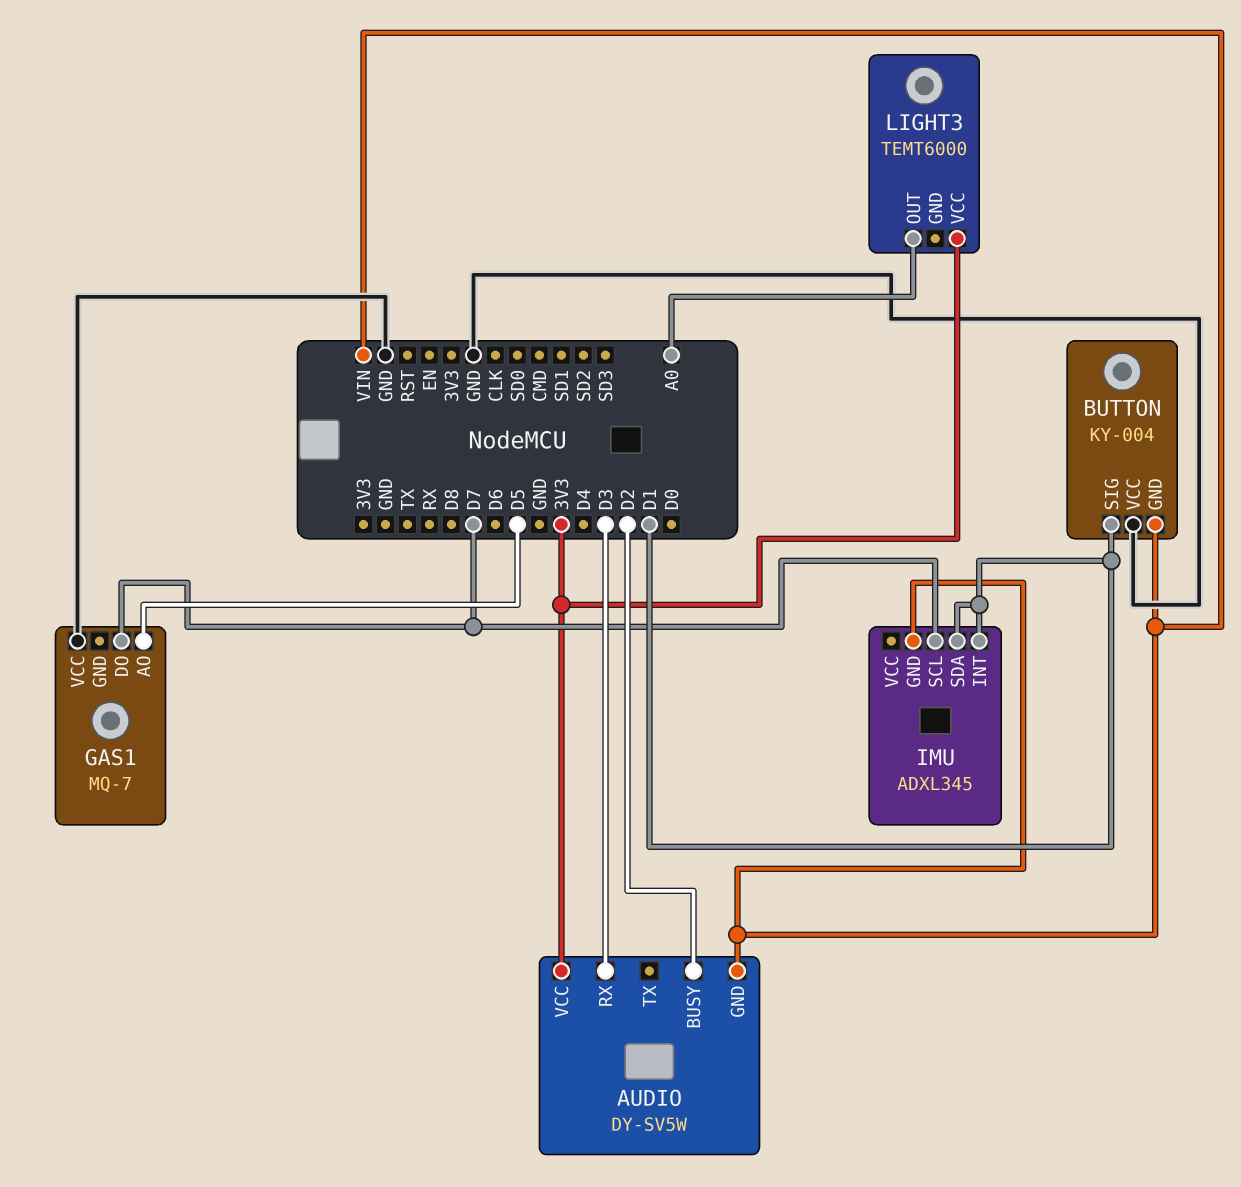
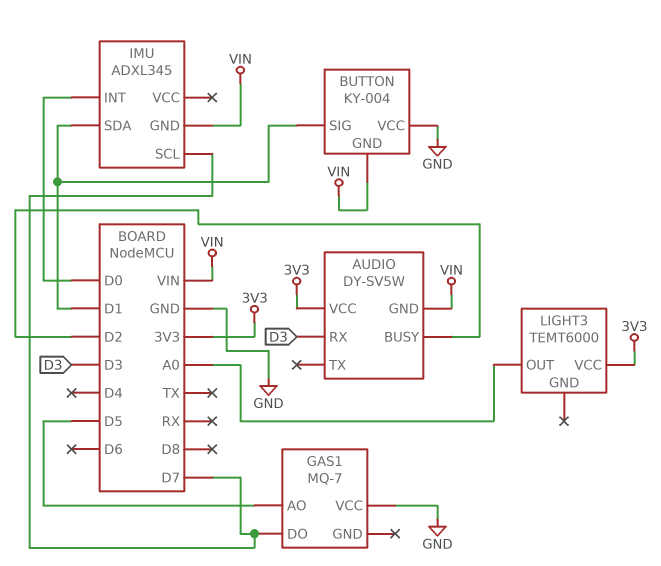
IMU pin INT: D1 -> D0

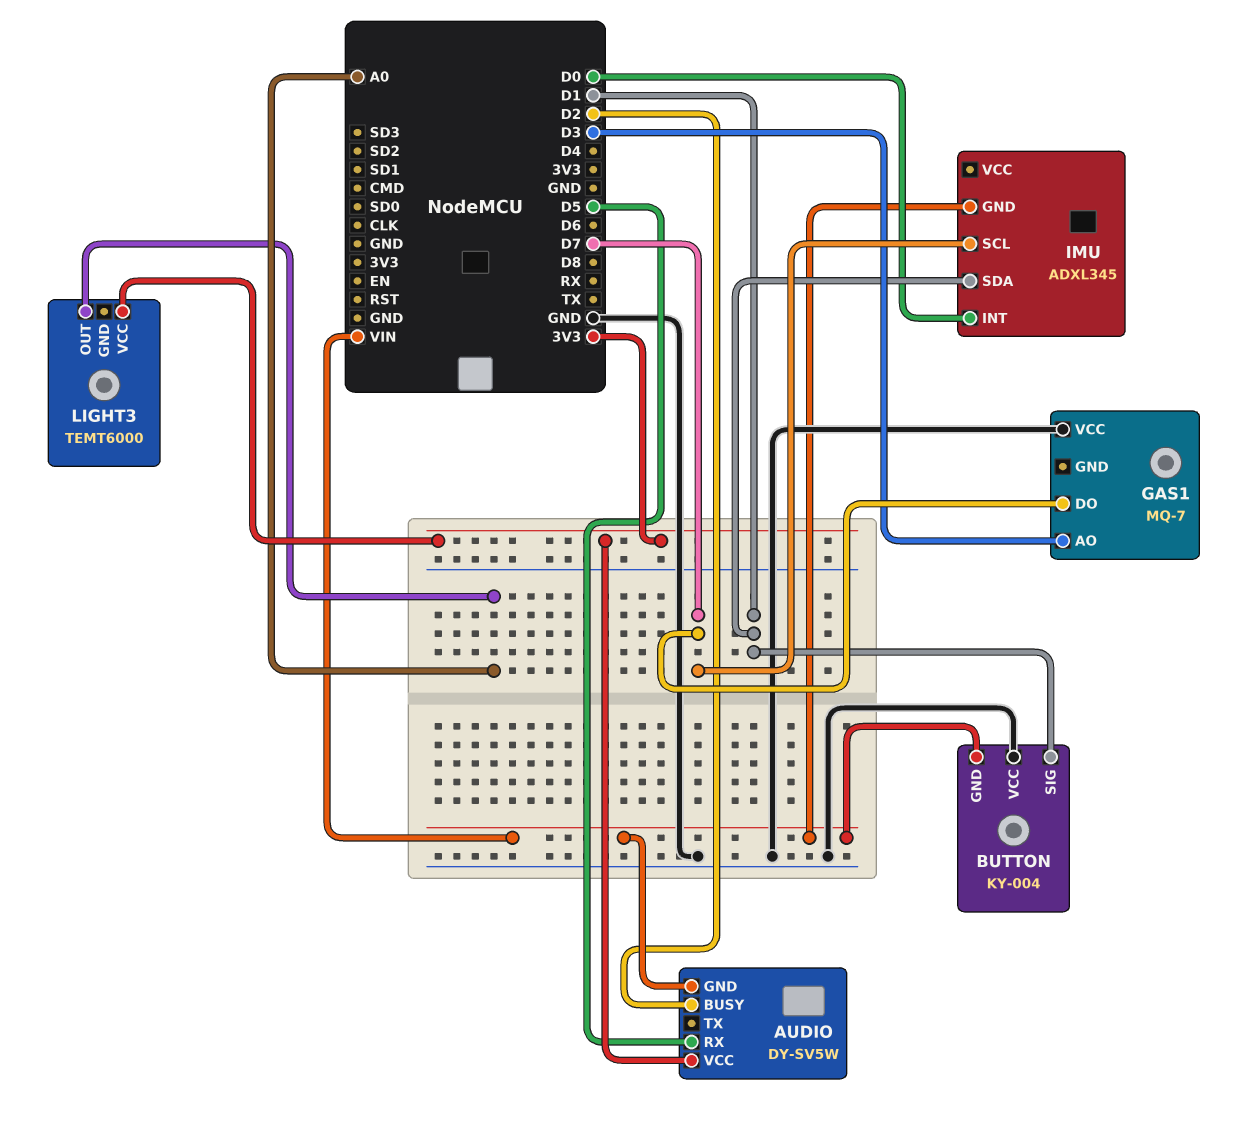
AUDIO pin RX: D3 -> D5
GAS1 pin AO: D5 -> D3

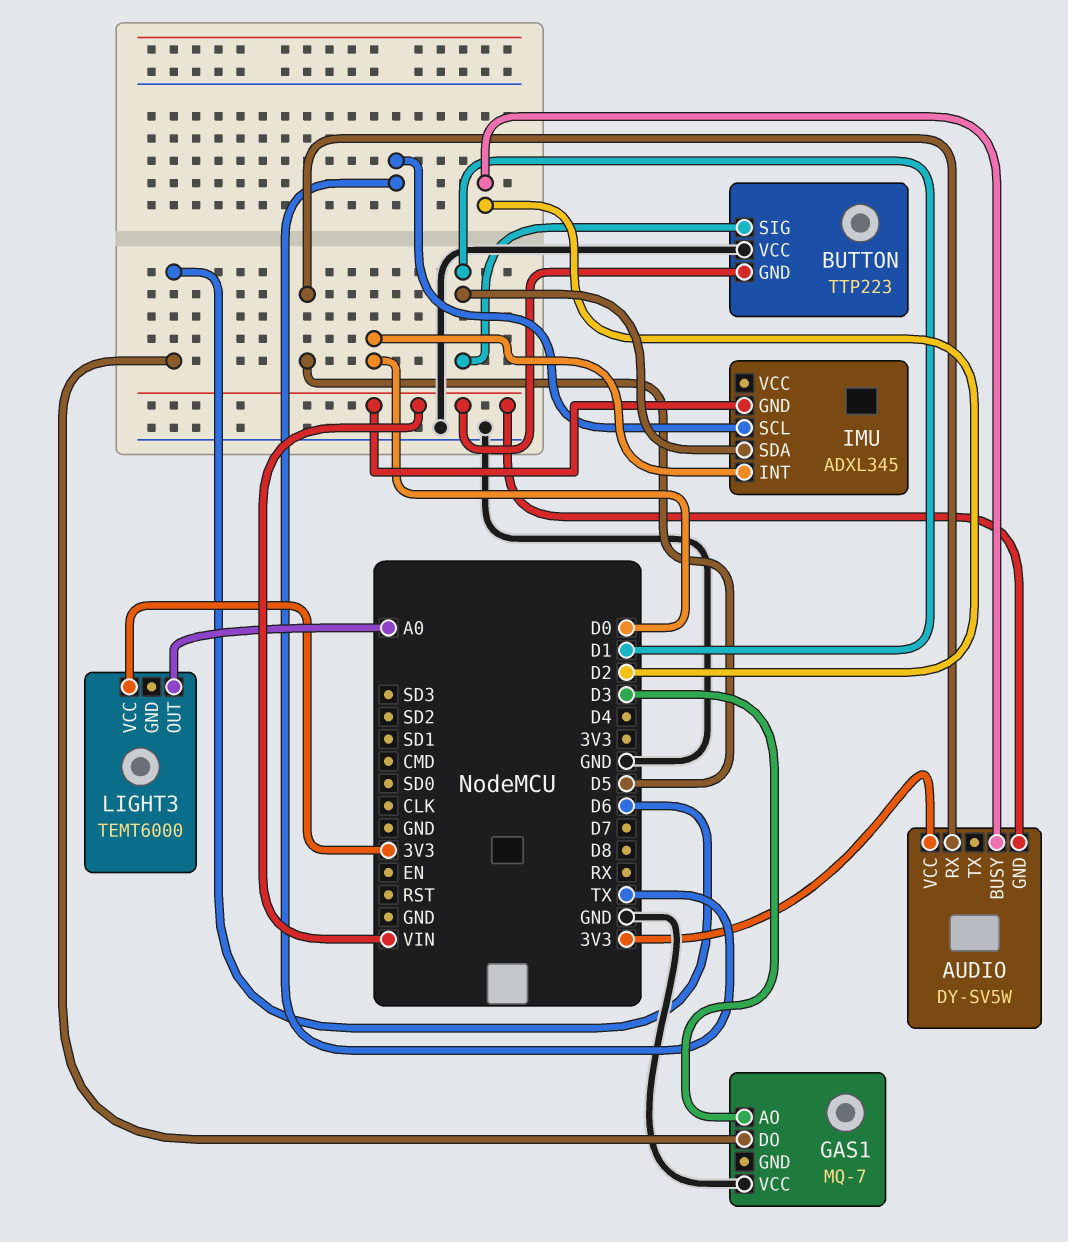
BUTTON: KY-004 -> TTP223
GAS1 pin DO: D7 -> D6
IMU pin SCL: D7 -> TX

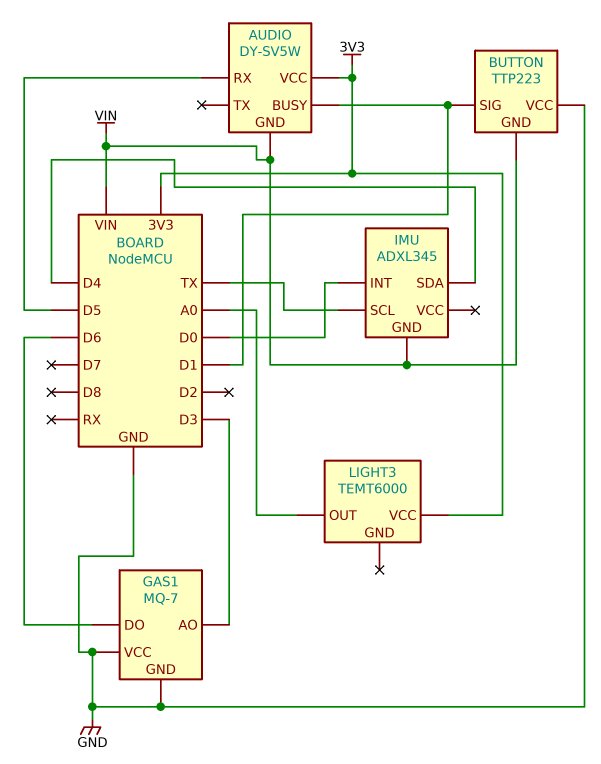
AUDIO pin BUSY: D2 -> D1
GAS1 pin GND: none -> GND
IMU pin SDA: D1 -> D4

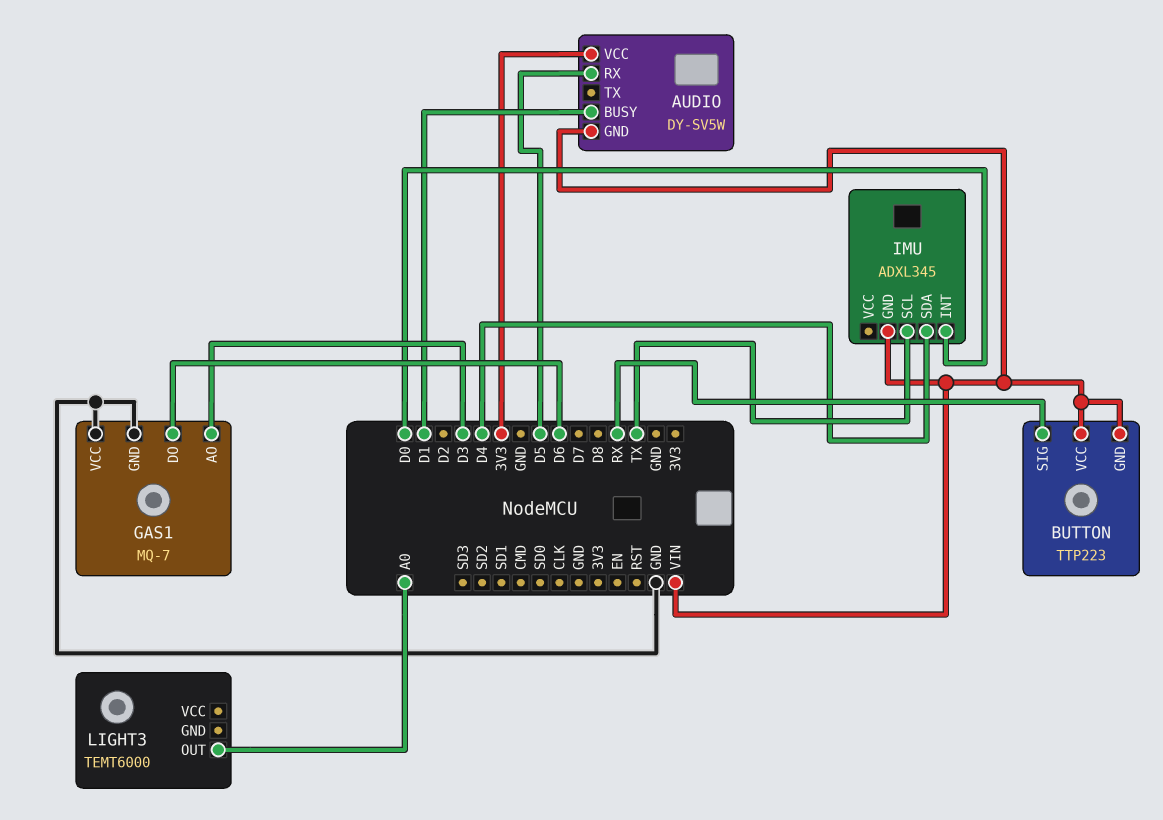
BUTTON pin SIG: D1 -> RX
BUTTON pin VCC: GND -> VIN
LIGHT3 pin VCC: 3V3 -> none

